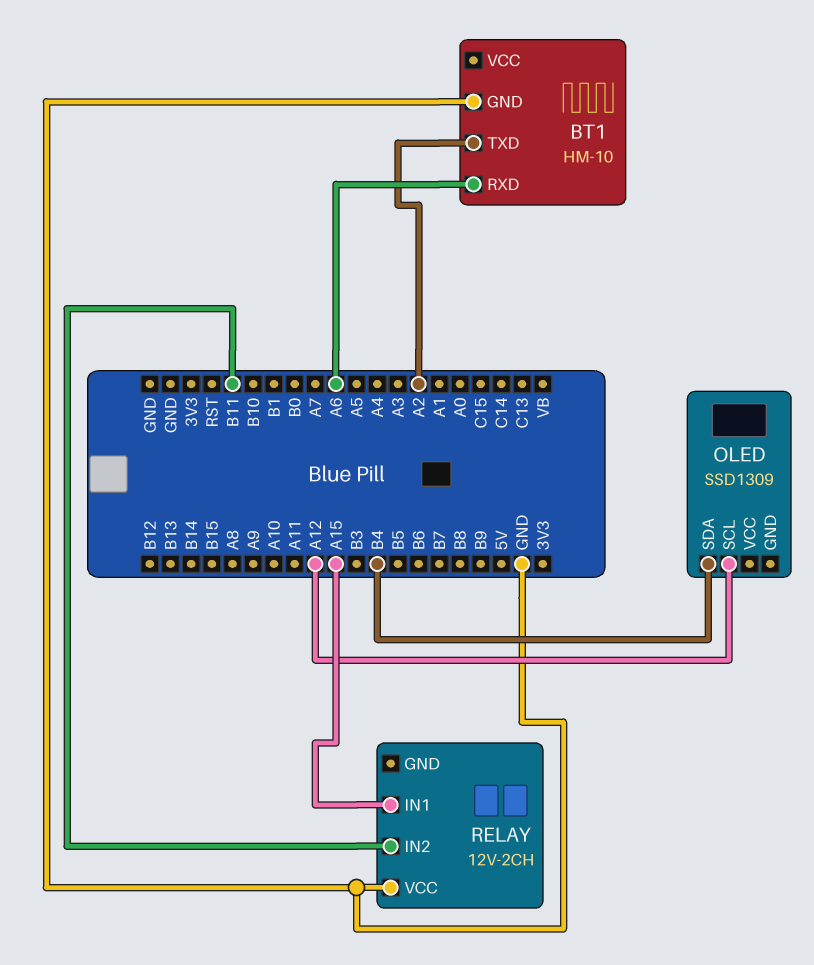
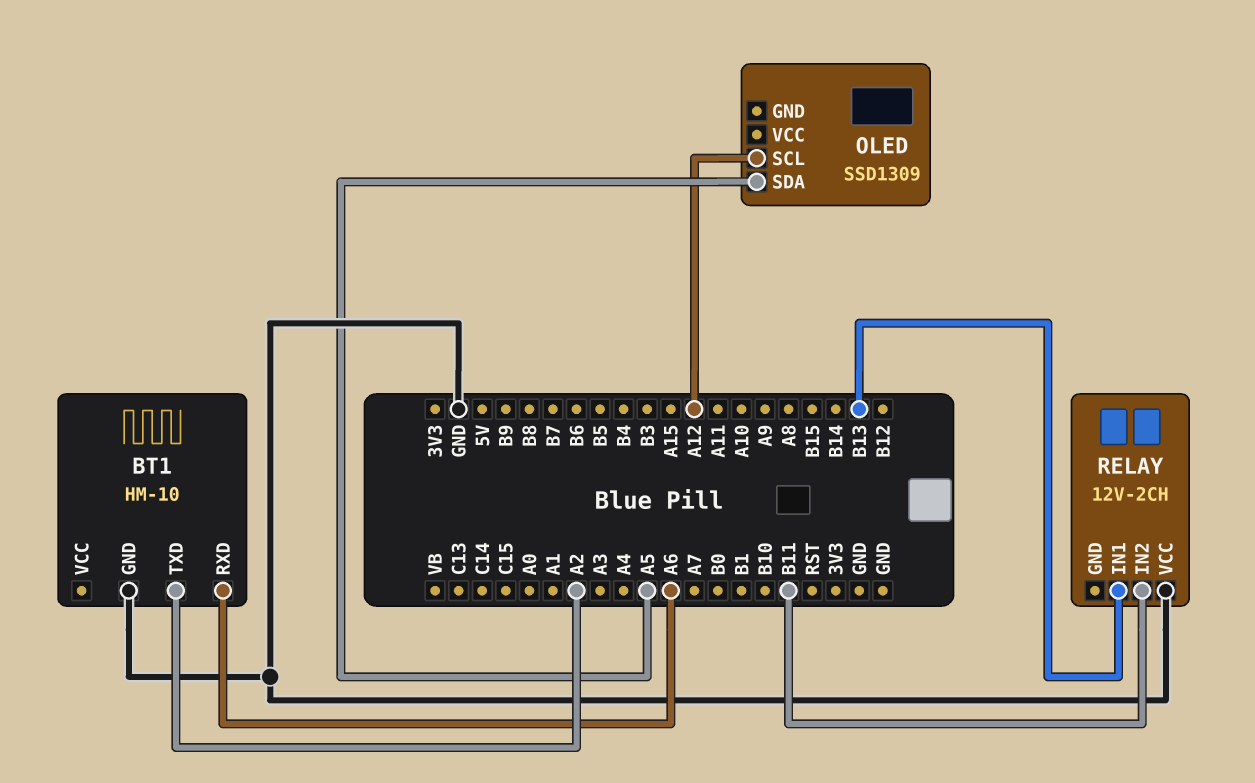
OLED pin SDA: B4 -> A5
RELAY pin IN1: A15 -> B13

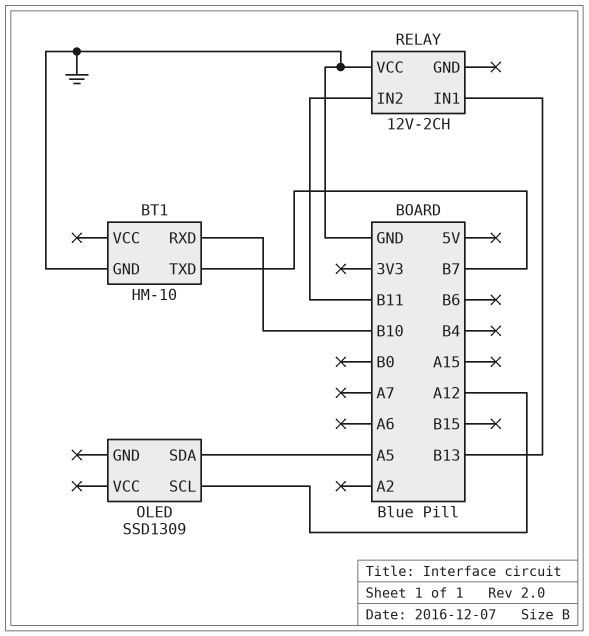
BT1 pin RXD: A6 -> B10
BT1 pin TXD: A2 -> B7

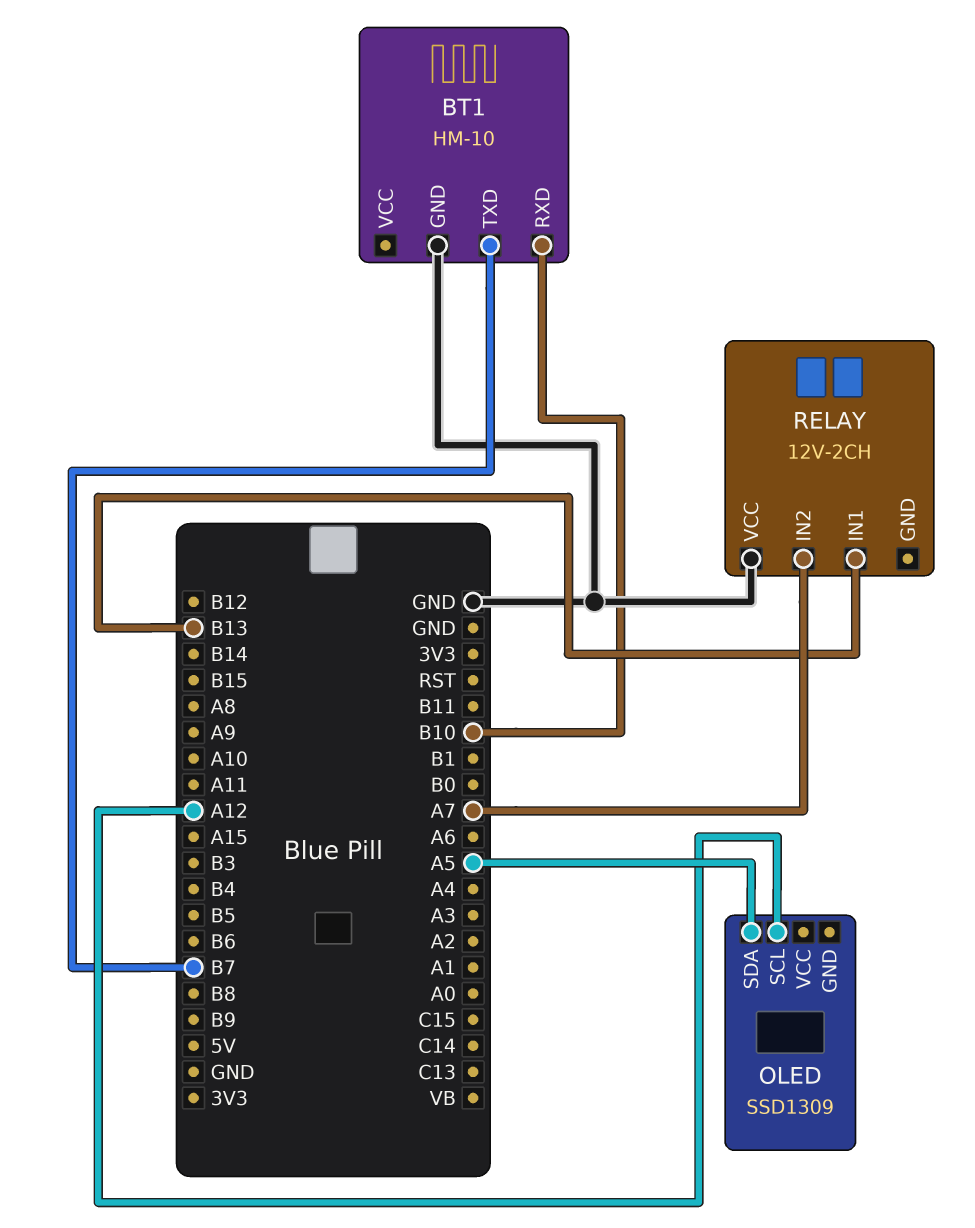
RELAY pin IN2: B11 -> A7

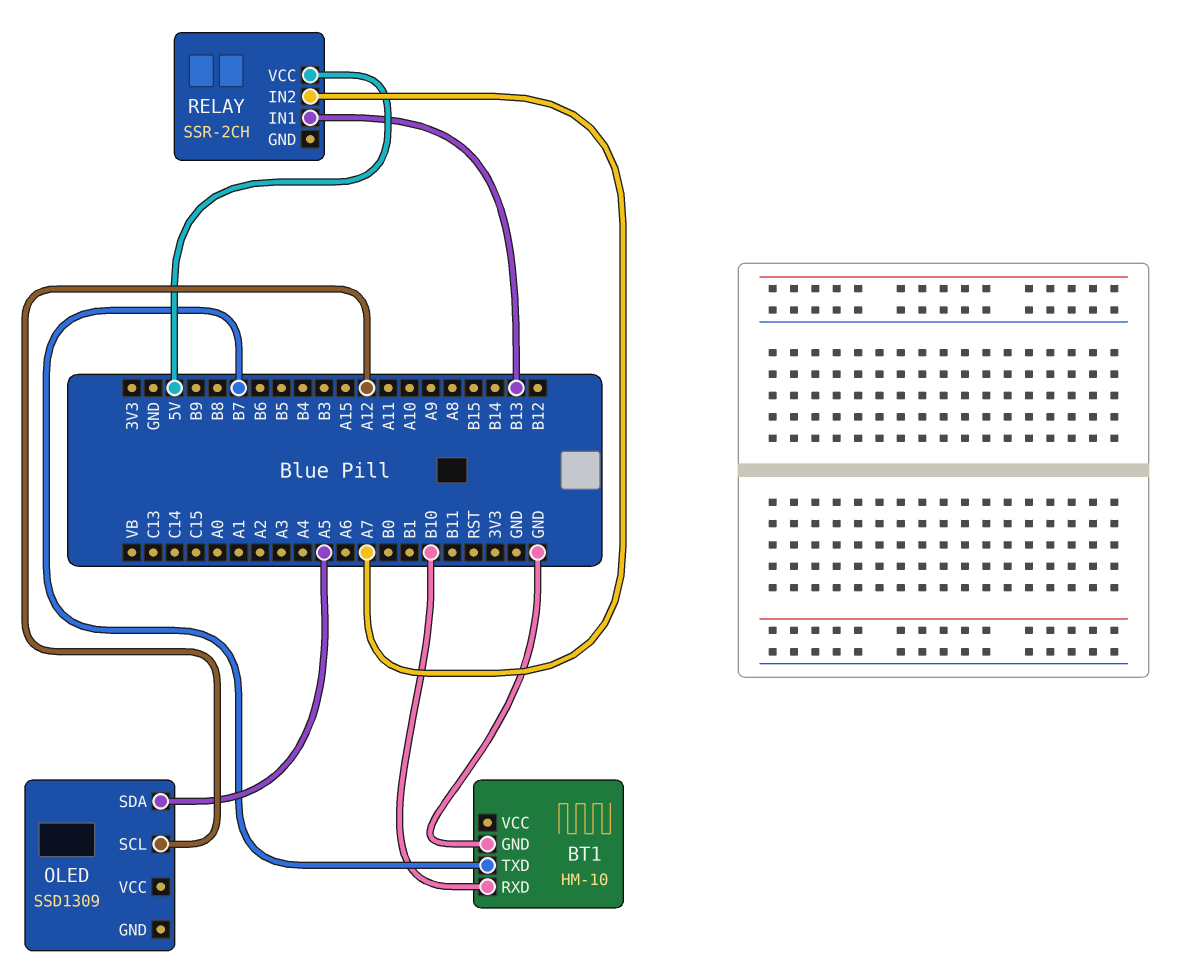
RELAY: 12V-2CH -> SSR-2CH
RELAY pin VCC: GND -> 5V

